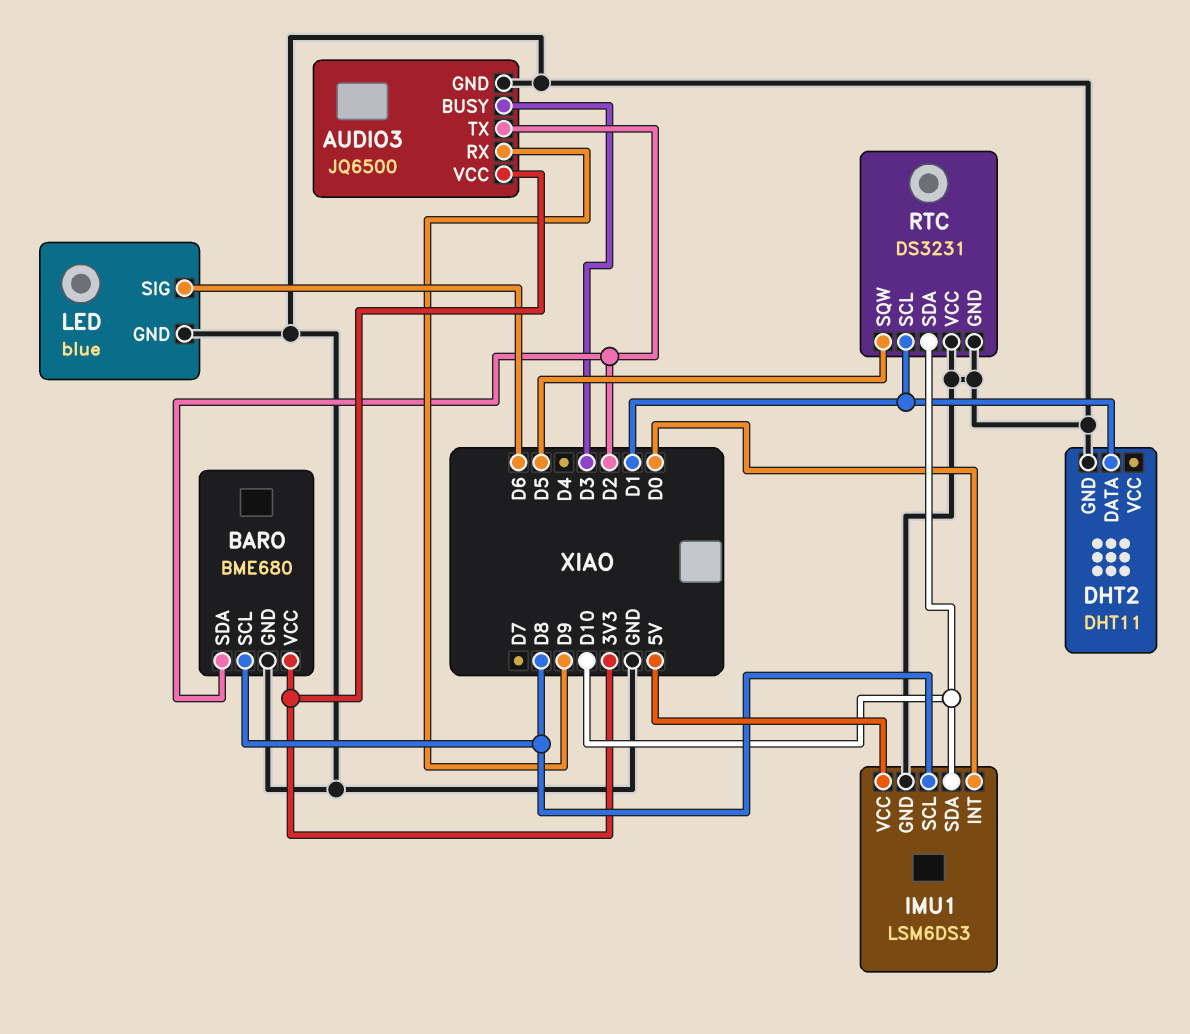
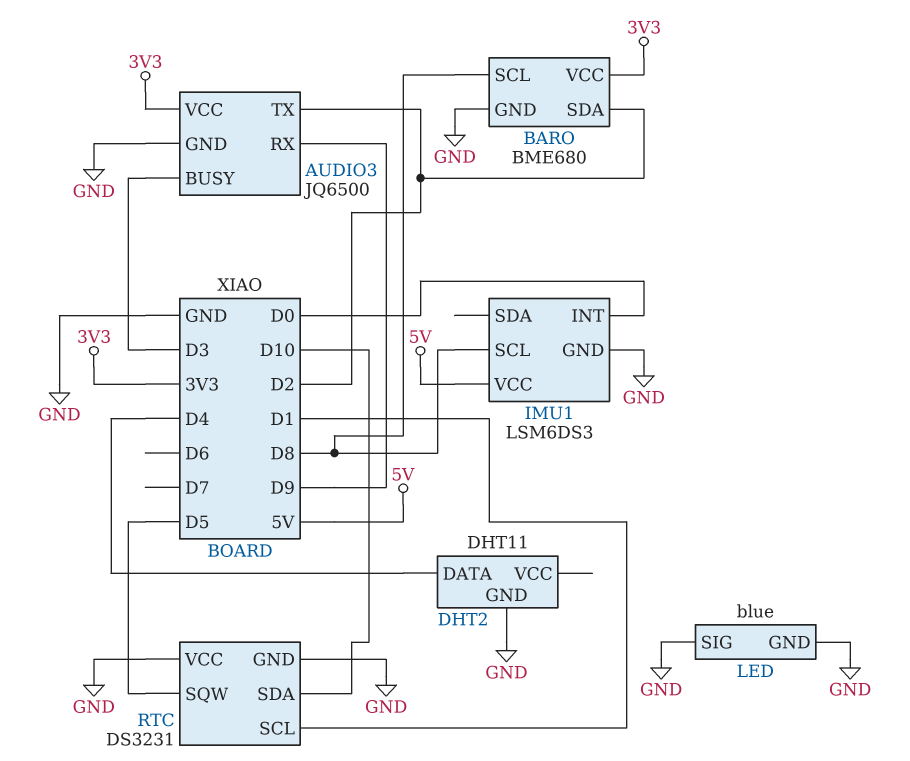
DHT2 pin DATA: D1 -> D4
IMU1 pin SDA: D10 -> none
LED pin SIG: D6 -> GND

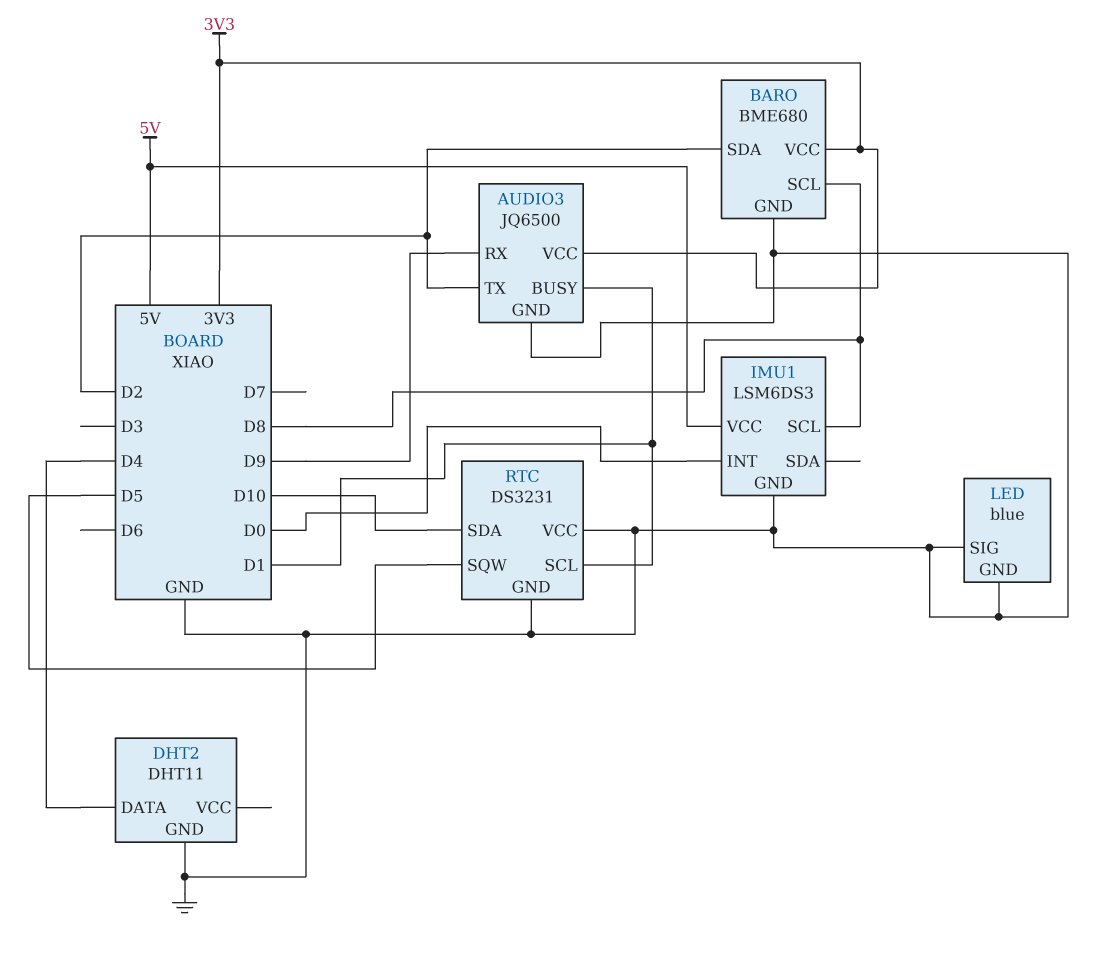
AUDIO3 pin BUSY: D3 -> D1

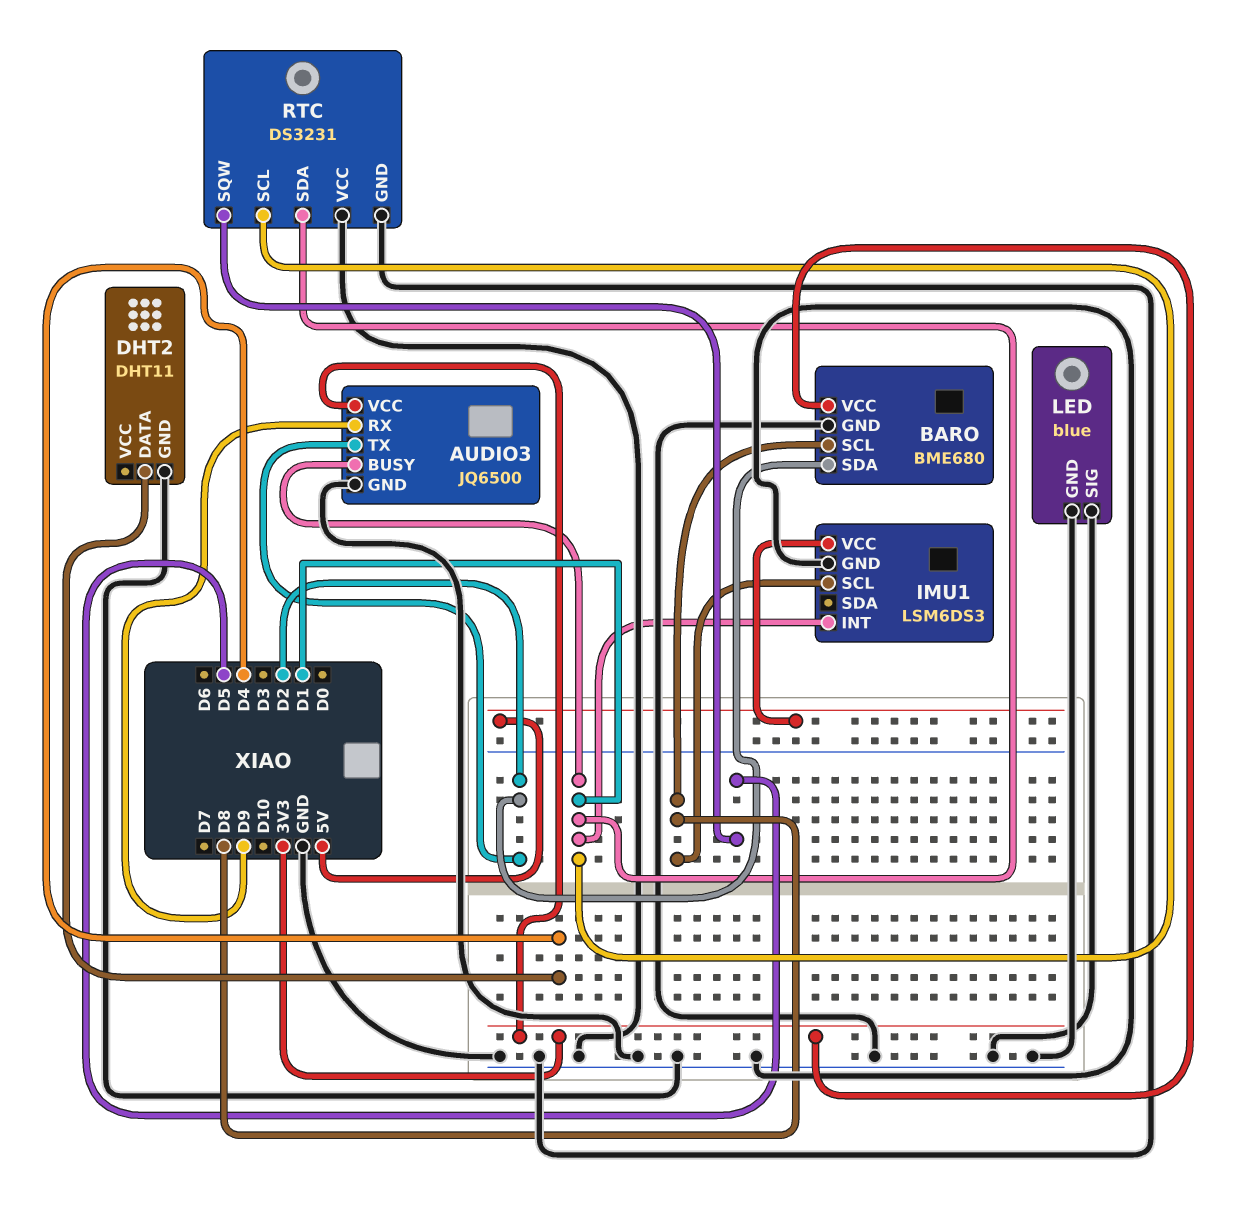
IMU1 pin INT: D0 -> D1
RTC pin SDA: D10 -> D1

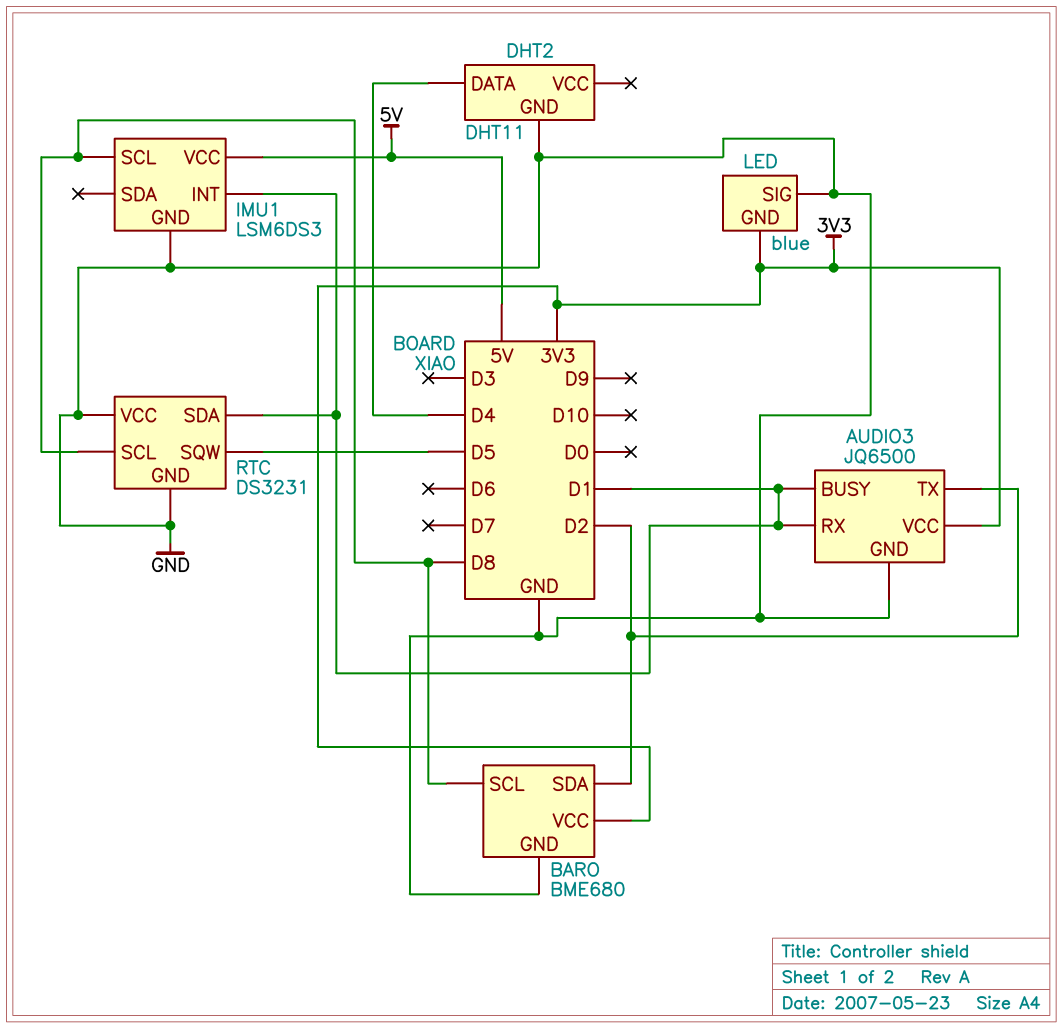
AUDIO3 pin RX: D9 -> D1
LED pin GND: GND -> 3V3
RTC pin SCL: D1 -> D8

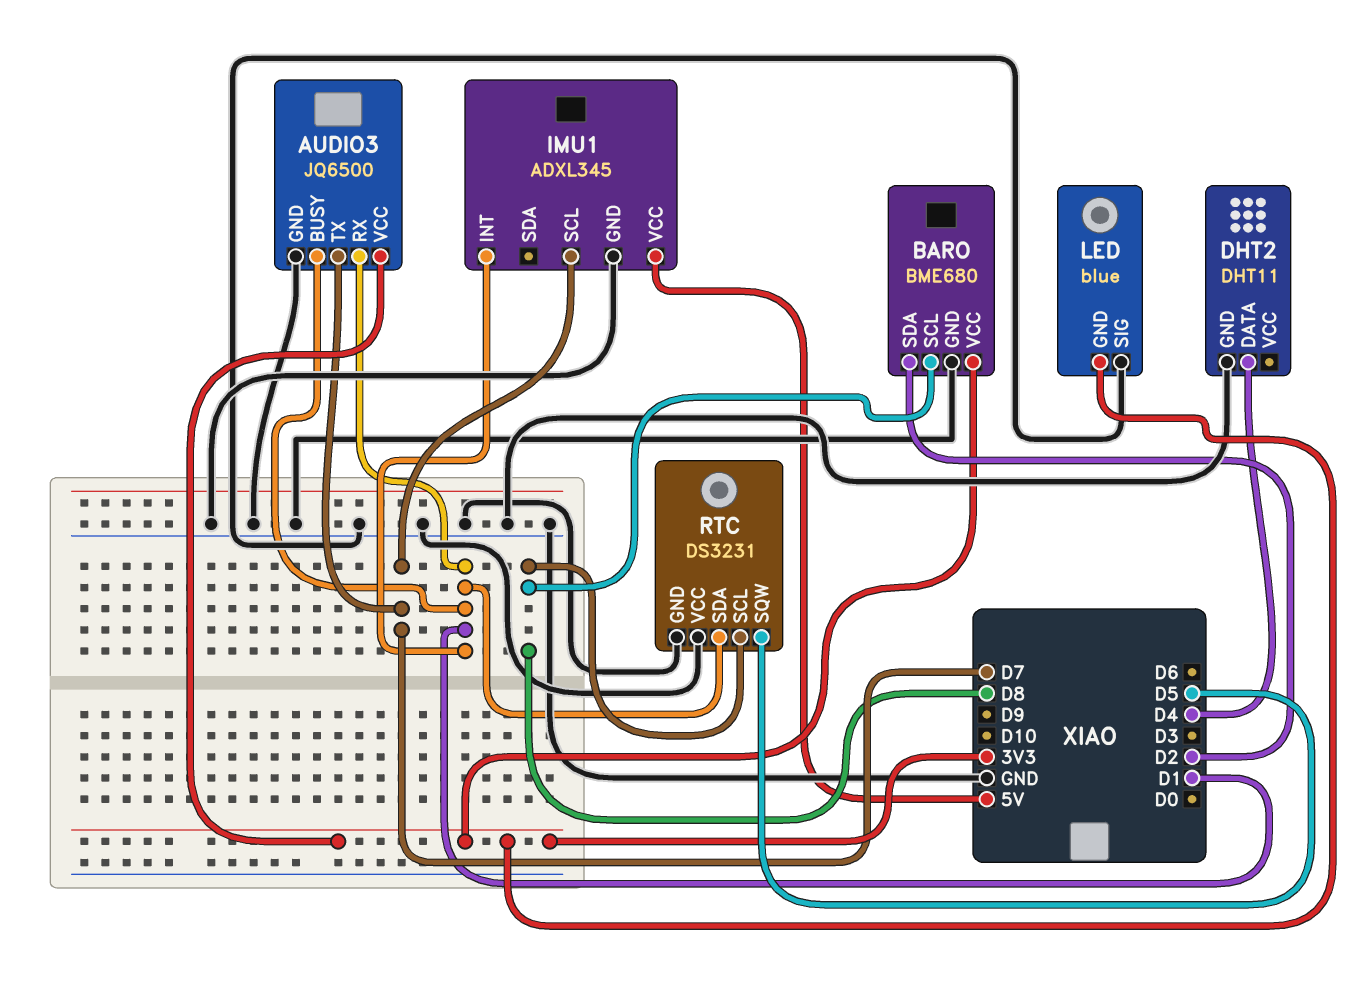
AUDIO3 pin TX: D2 -> D7
IMU1: LSM6DS3 -> ADXL345
IMU1 pin SCL: D8 -> D7

